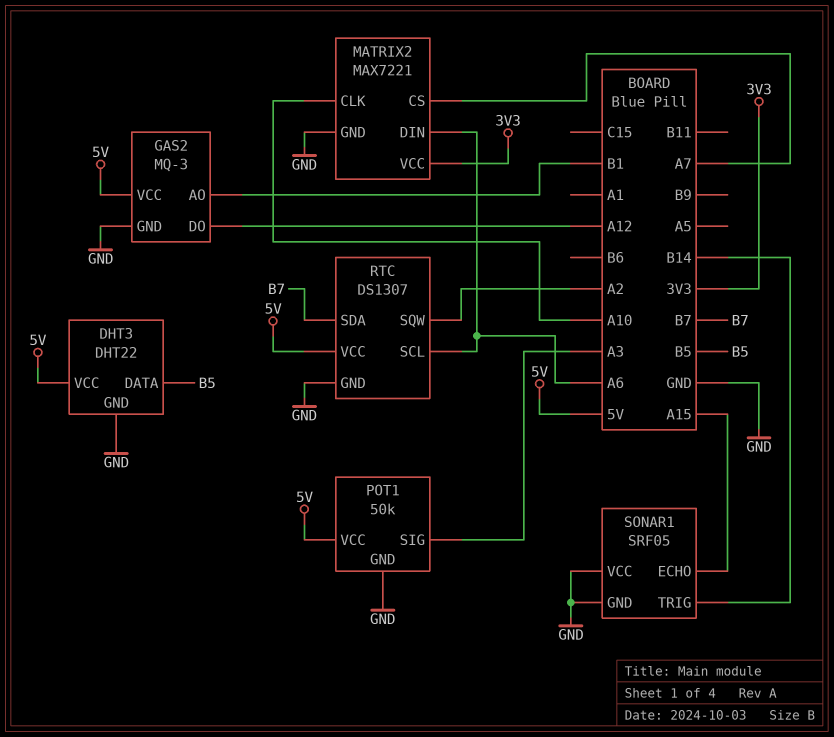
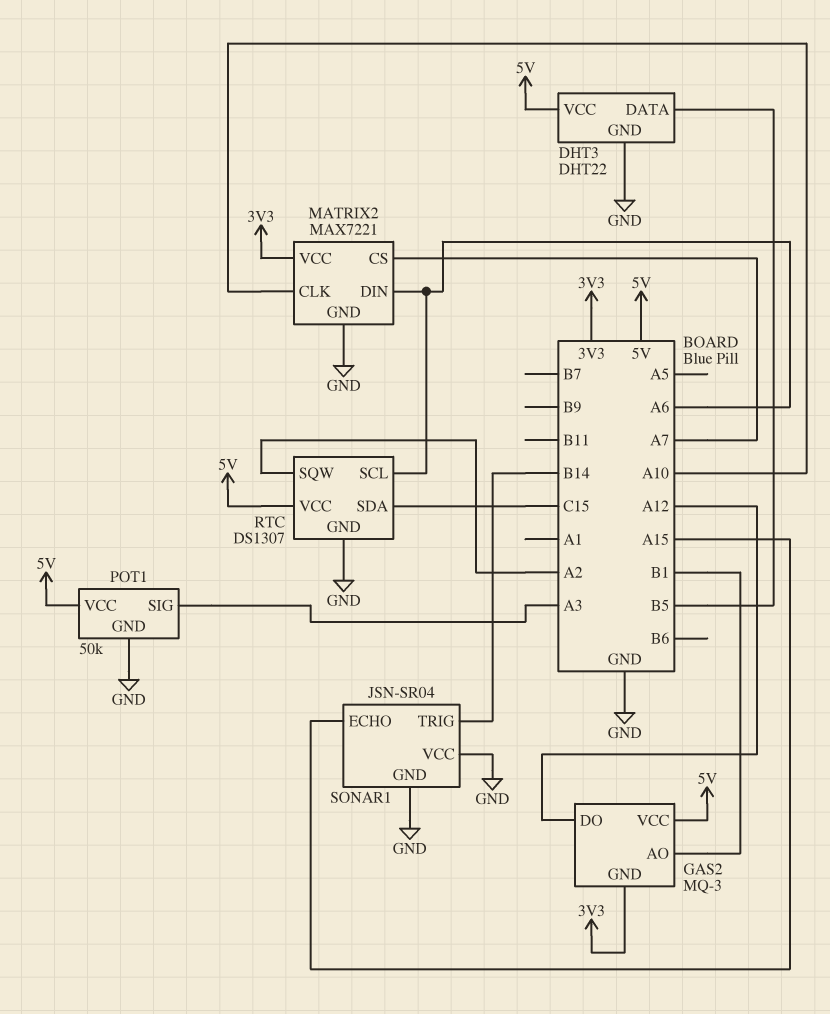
GAS2 pin GND: GND -> 3V3
RTC pin SDA: B7 -> C15
SONAR1: SRF05 -> JSN-SR04

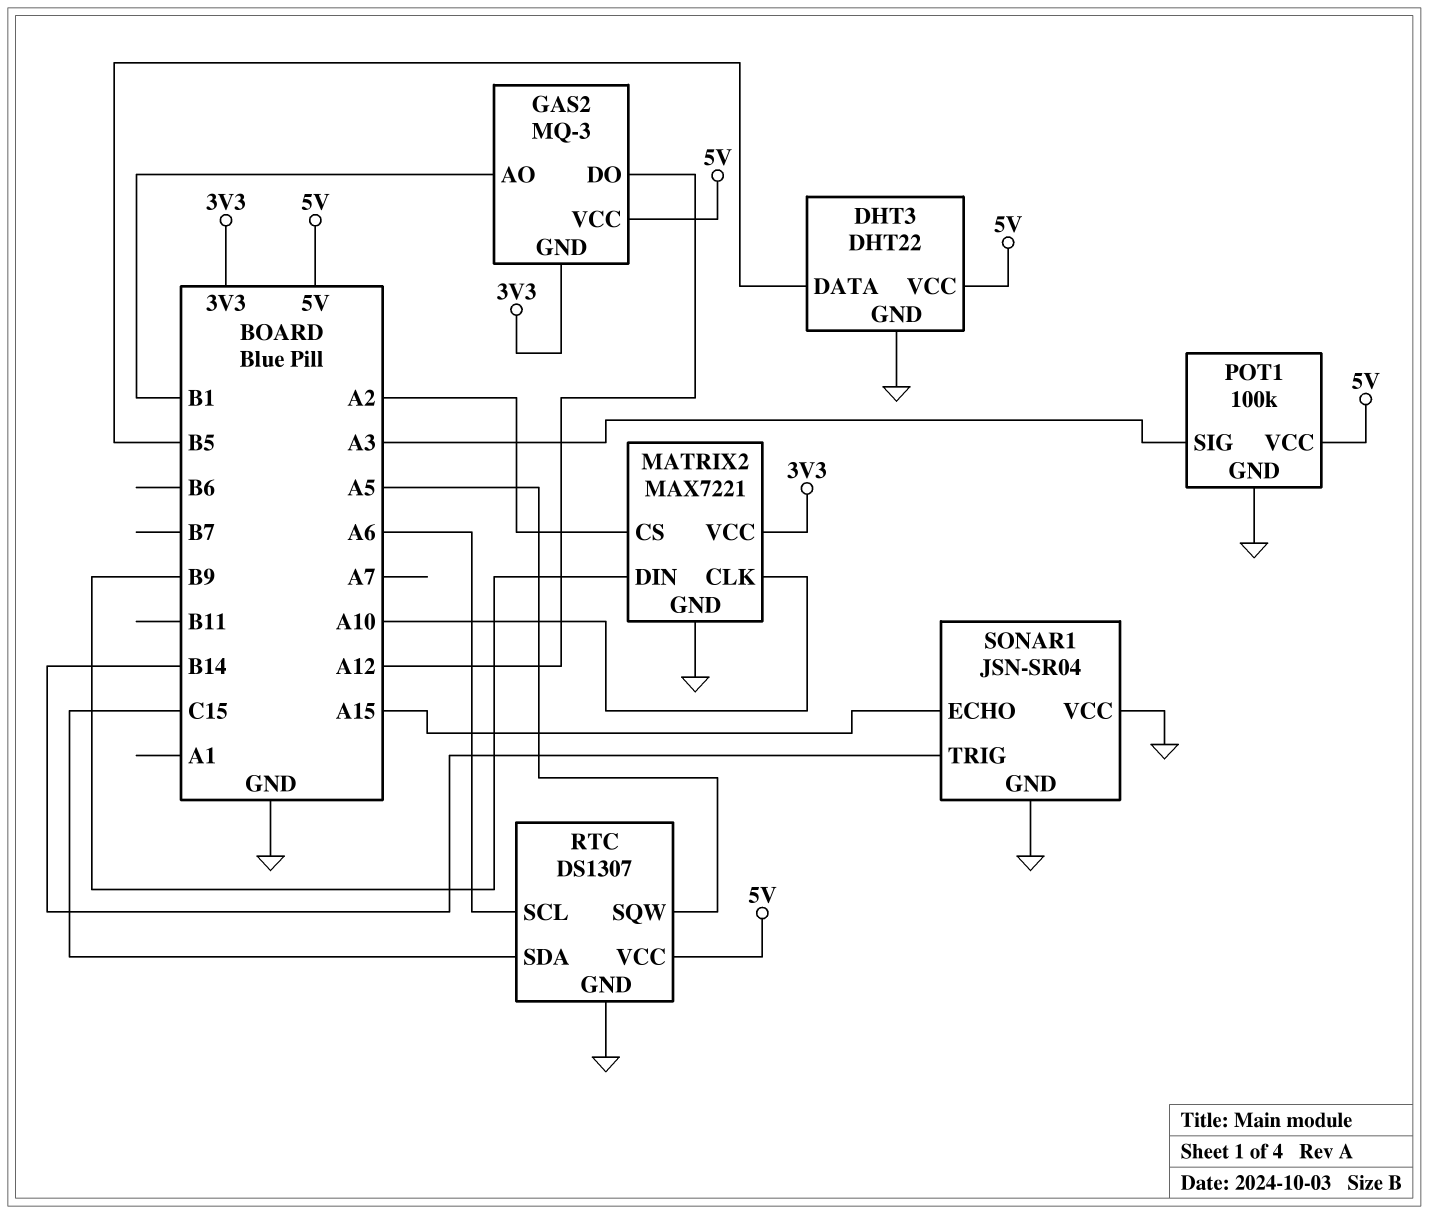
MATRIX2 pin CS: A7 -> A2
MATRIX2 pin DIN: A6 -> B9
POT1: 50k -> 100k
RTC pin SQW: A2 -> A5

